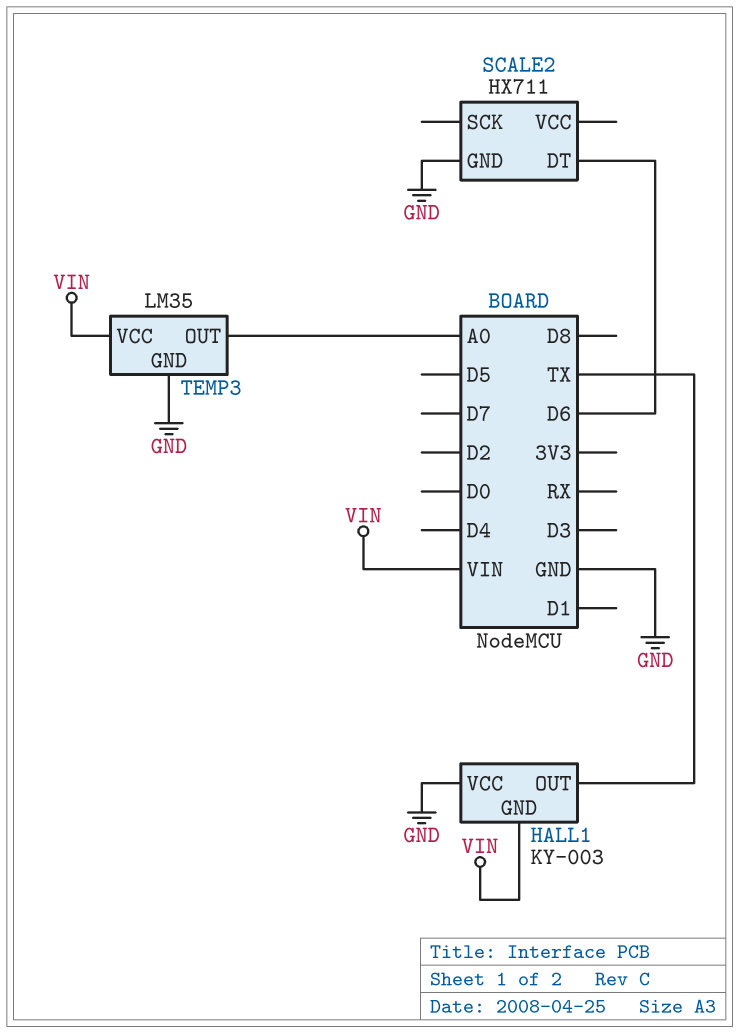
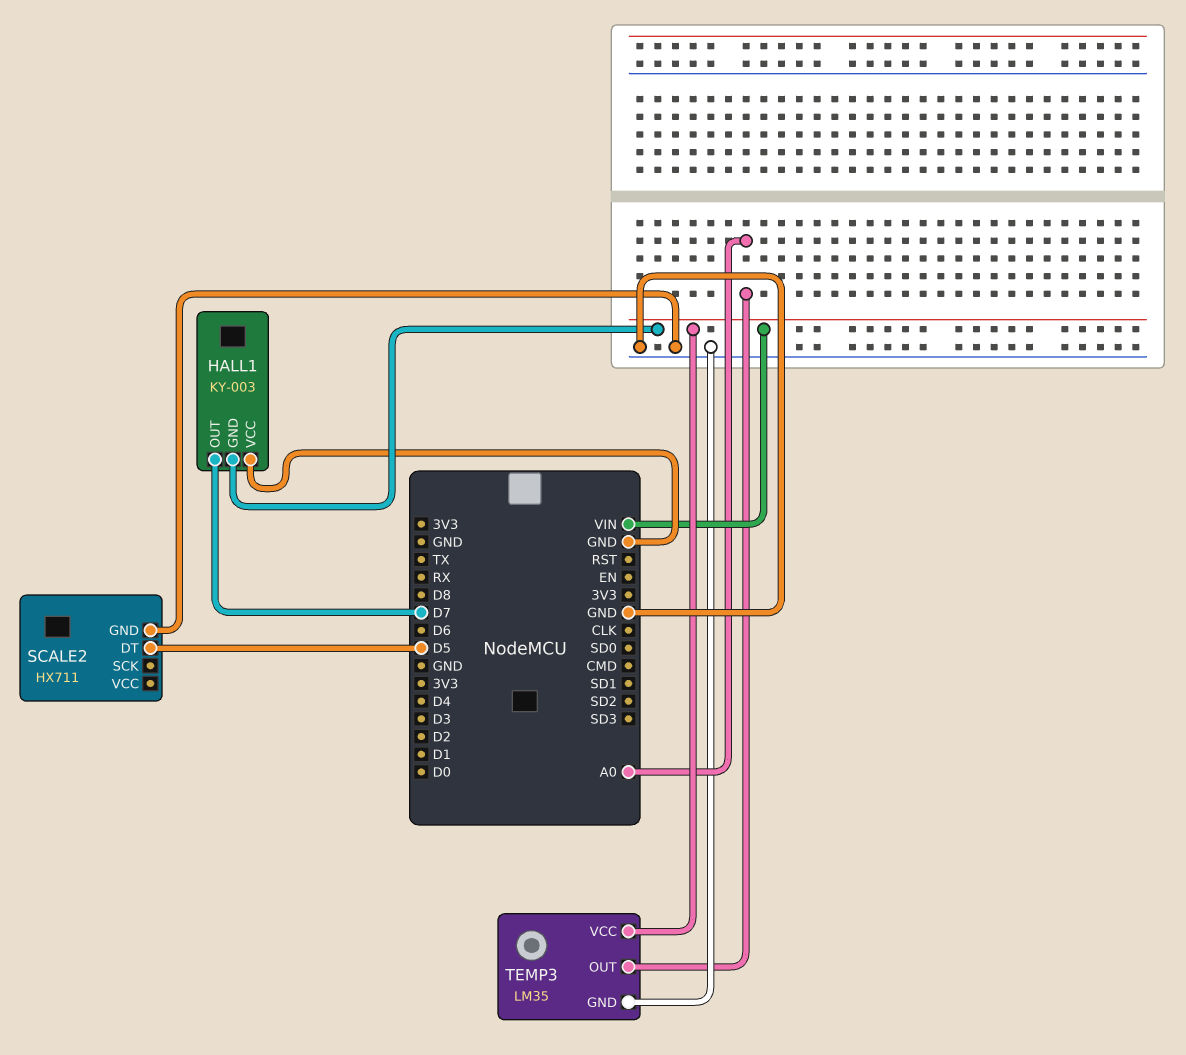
HALL1 pin OUT: TX -> D7
SCALE2 pin DT: D6 -> D5

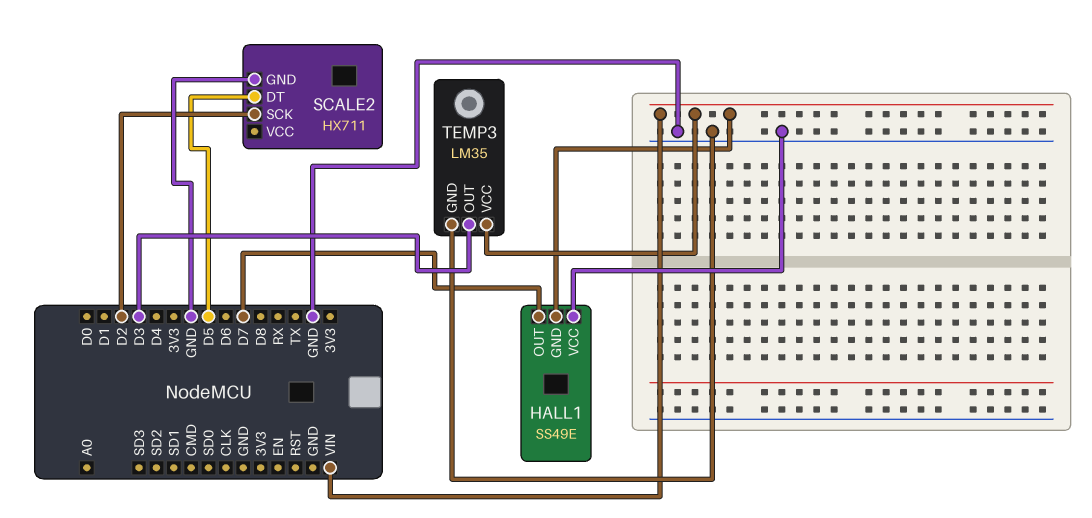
HALL1: KY-003 -> SS49E
SCALE2 pin SCK: none -> D2
TEMP3 pin OUT: A0 -> D3

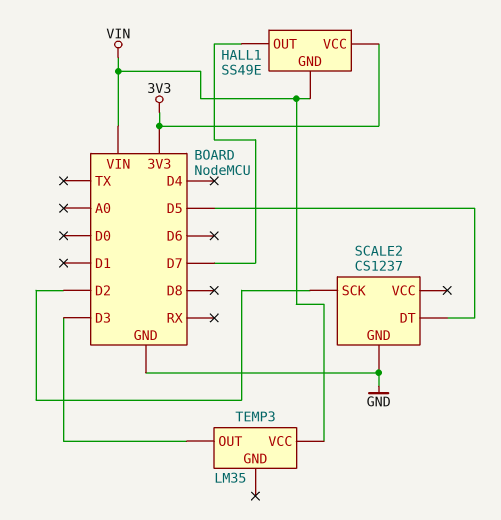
HALL1 pin VCC: GND -> 3V3
SCALE2: HX711 -> CS1237
TEMP3 pin GND: GND -> none

